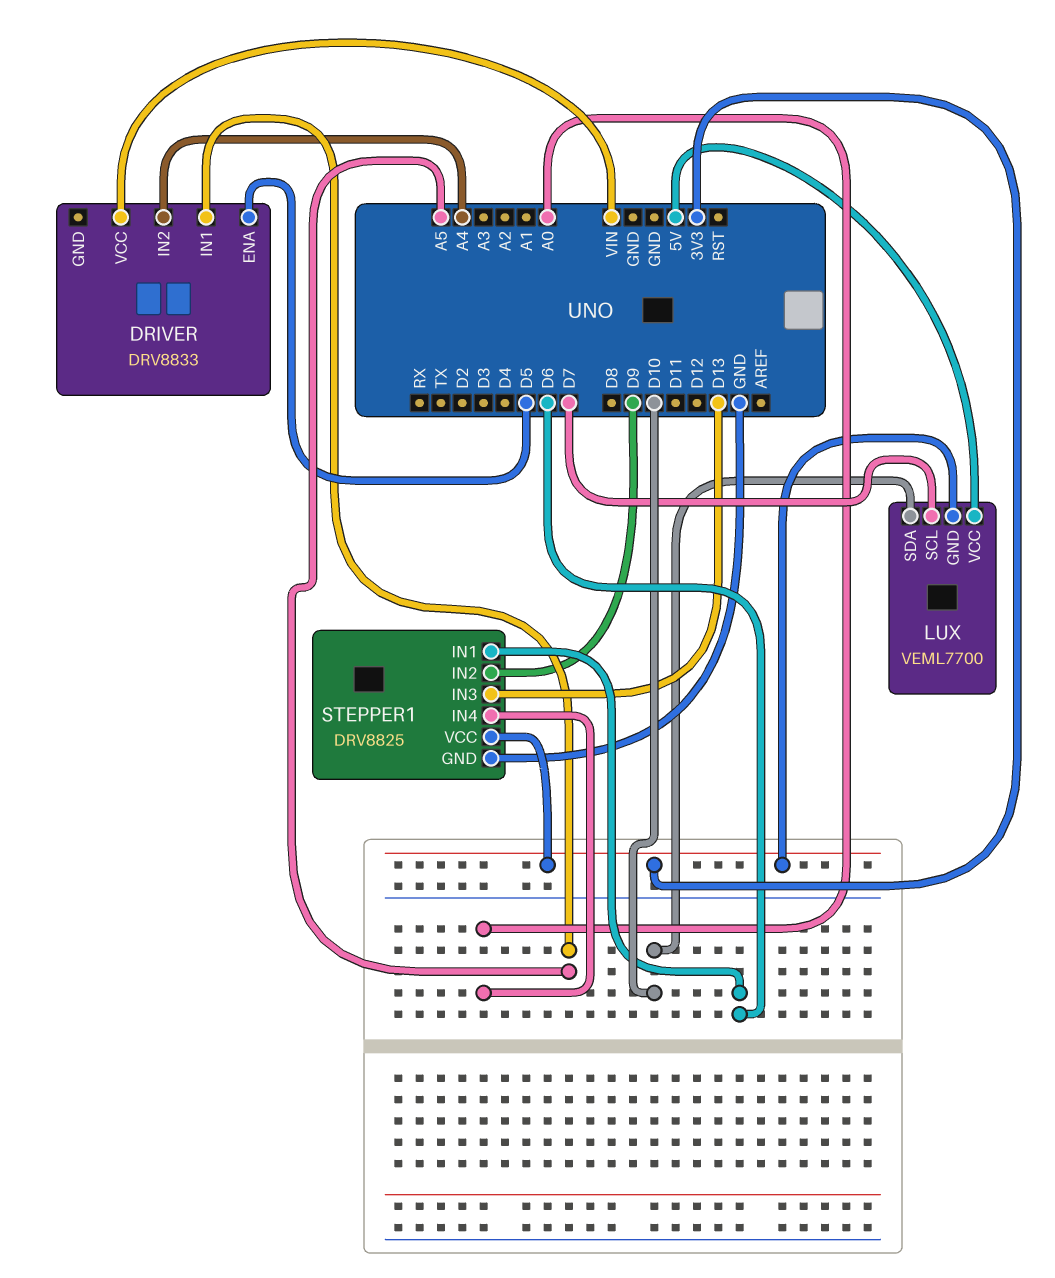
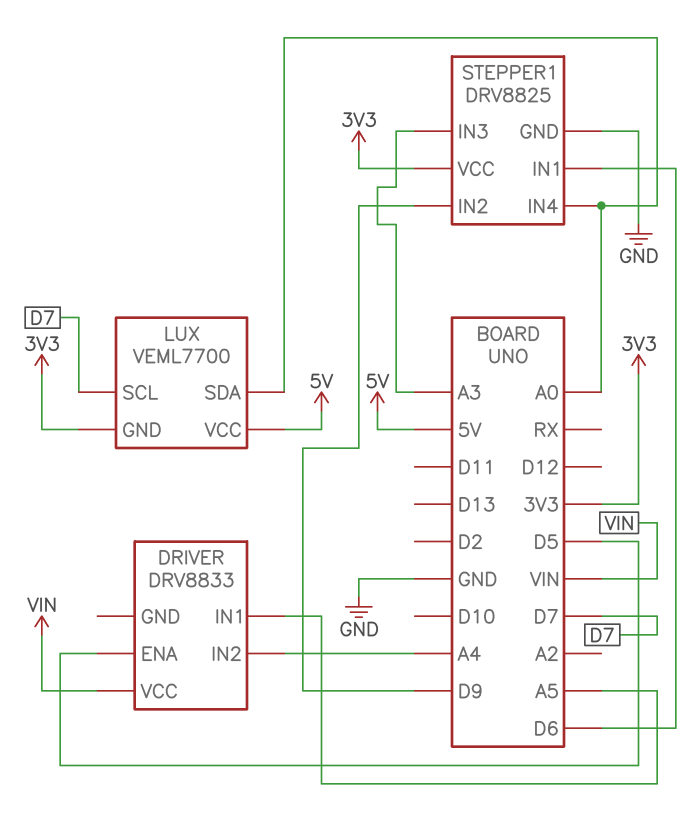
LUX pin SDA: D10 -> A0
STEPPER1 pin IN3: D13 -> A3

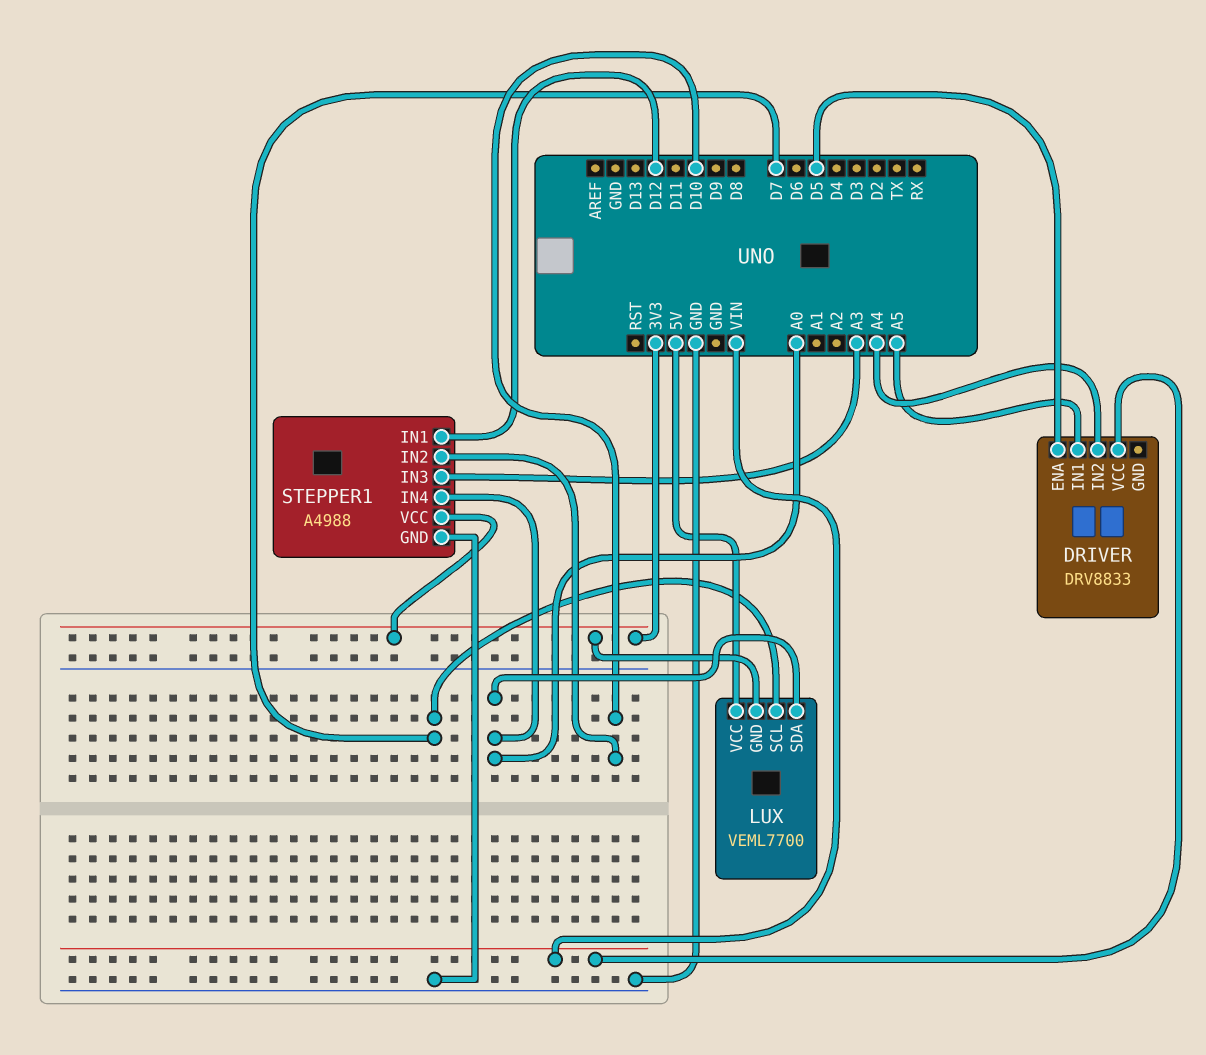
STEPPER1: DRV8825 -> A4988
STEPPER1 pin IN1: D6 -> D12
STEPPER1 pin IN2: D9 -> D10

